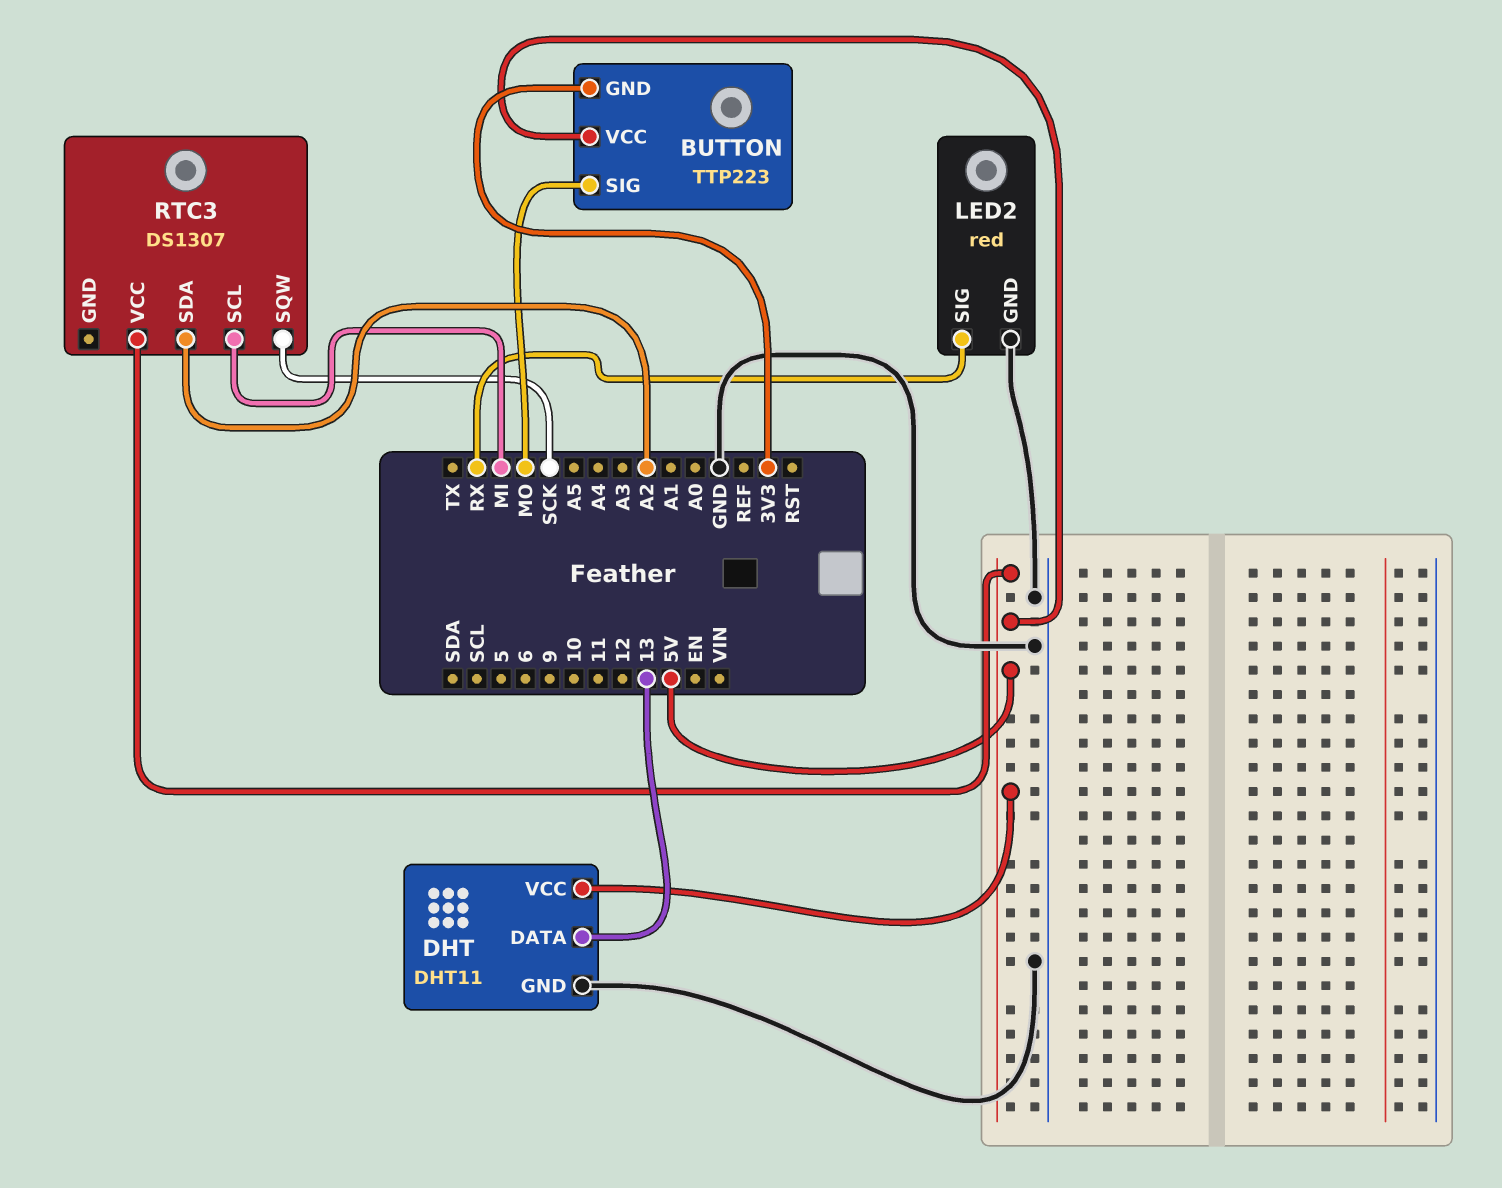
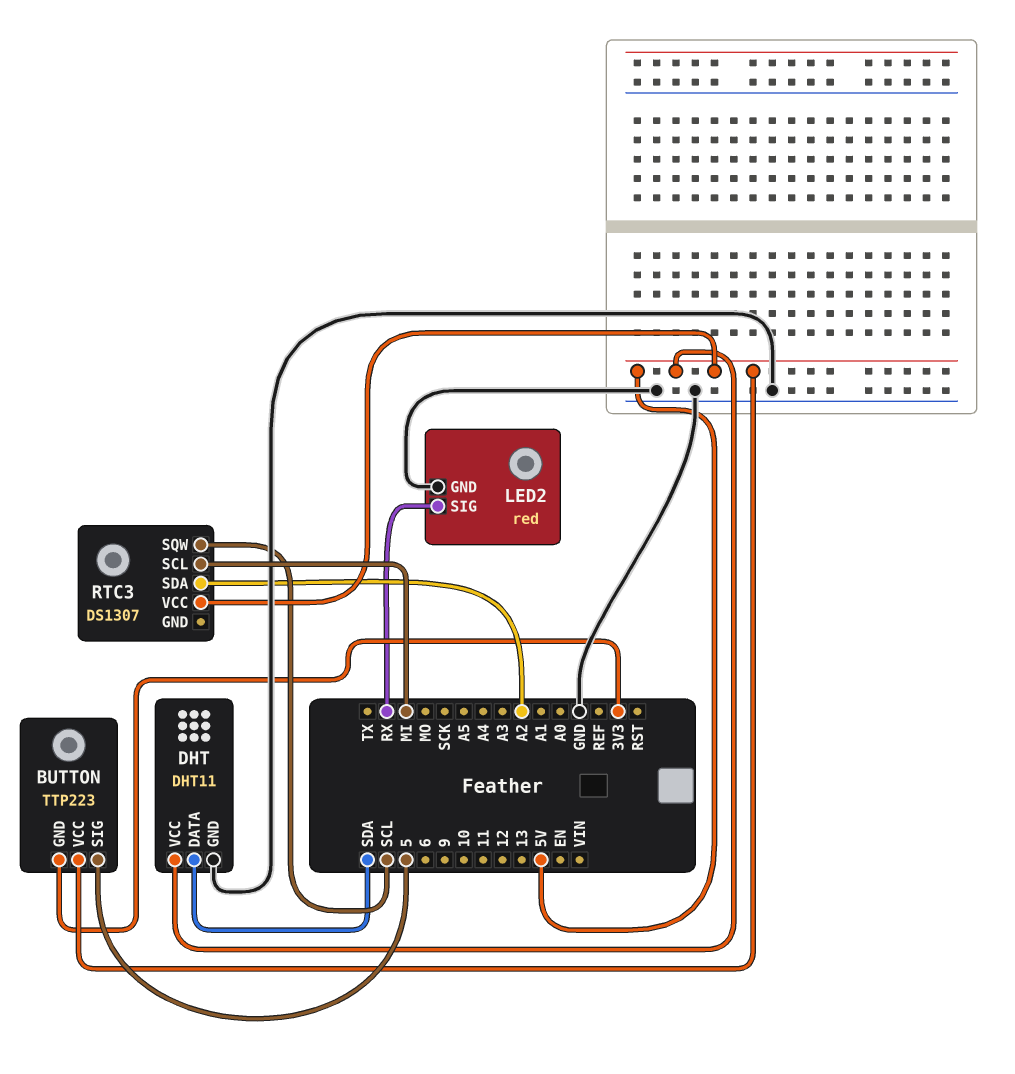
BUTTON pin SIG: MO -> 5
DHT pin DATA: 13 -> SDA
RTC3 pin SQW: SCK -> SCL

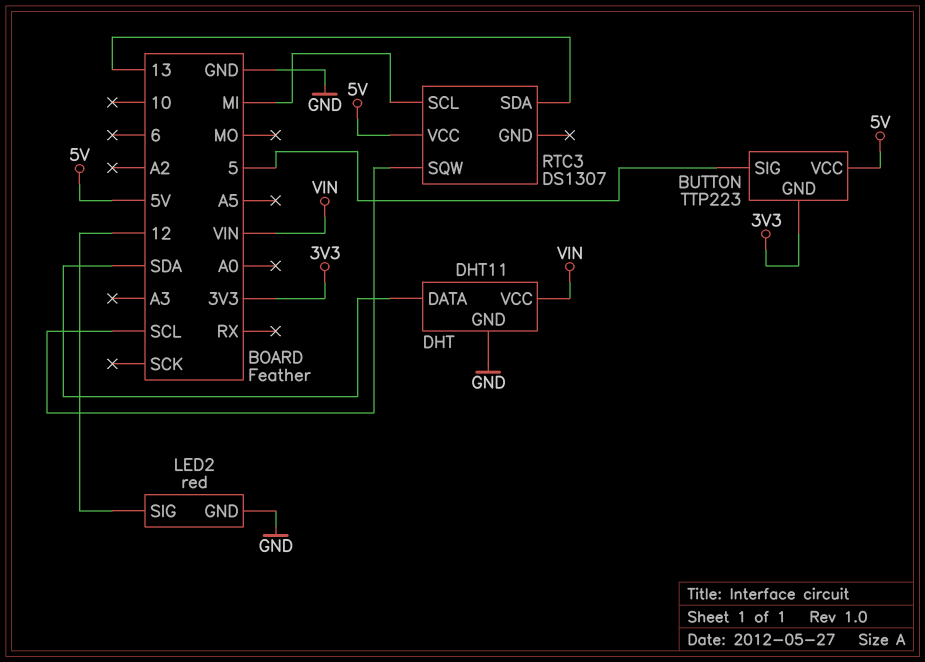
DHT pin VCC: 5V -> VIN
LED2 pin SIG: RX -> 12
RTC3 pin SDA: A2 -> 13

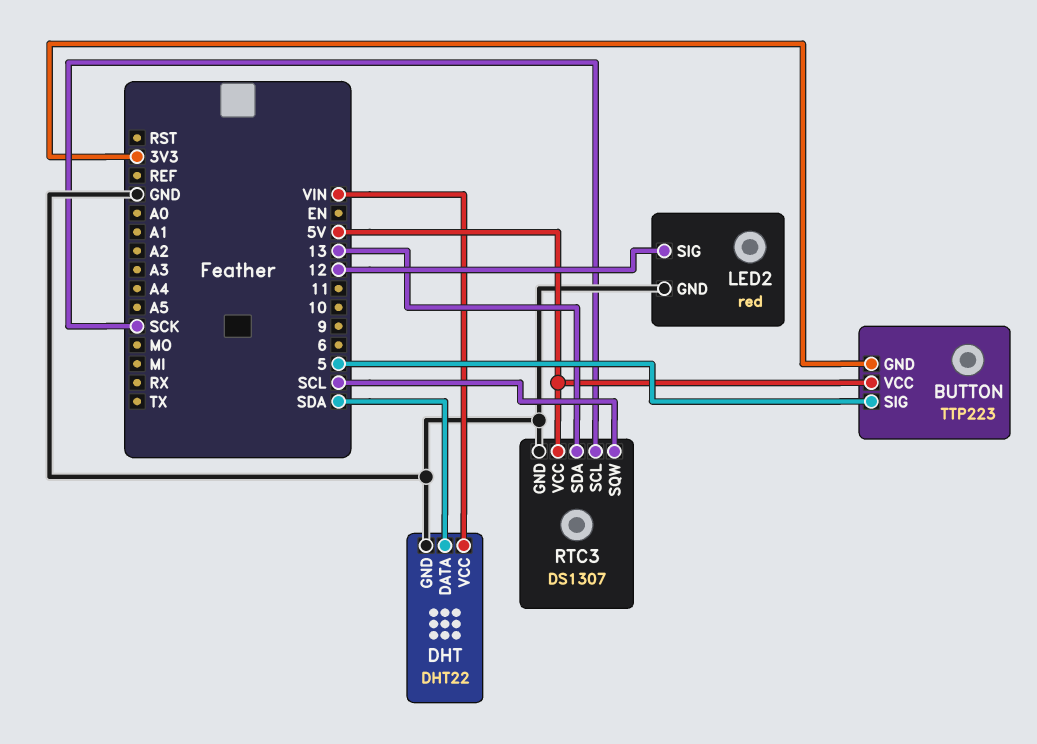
DHT: DHT11 -> DHT22
RTC3 pin GND: none -> GND
RTC3 pin SCL: MI -> SCK

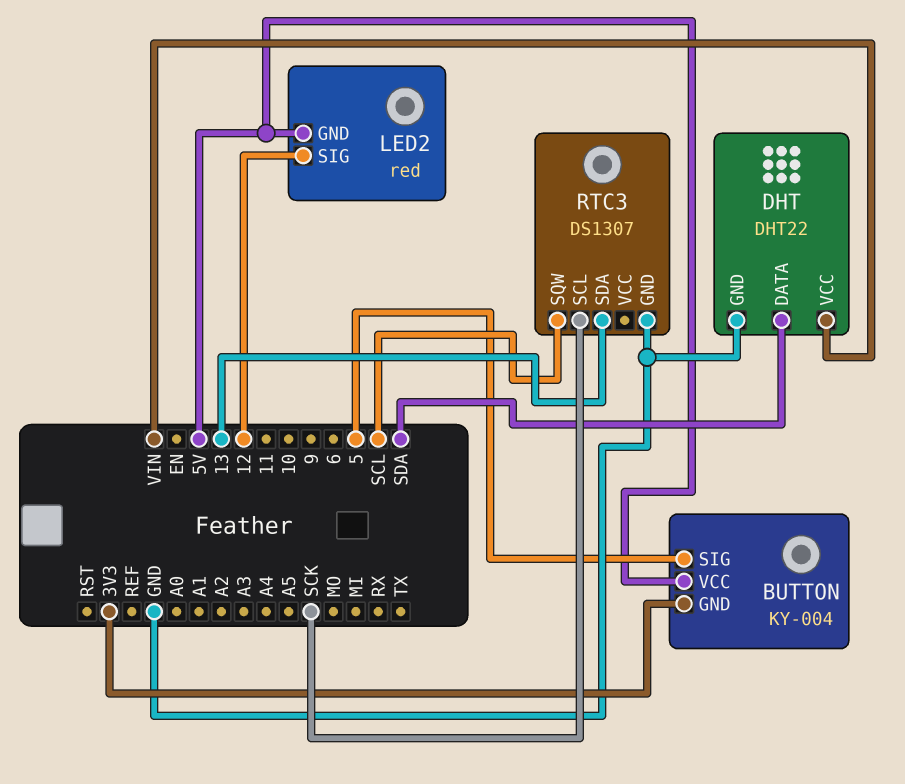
BUTTON: TTP223 -> KY-004
LED2 pin GND: GND -> 5V
RTC3 pin VCC: 5V -> none

